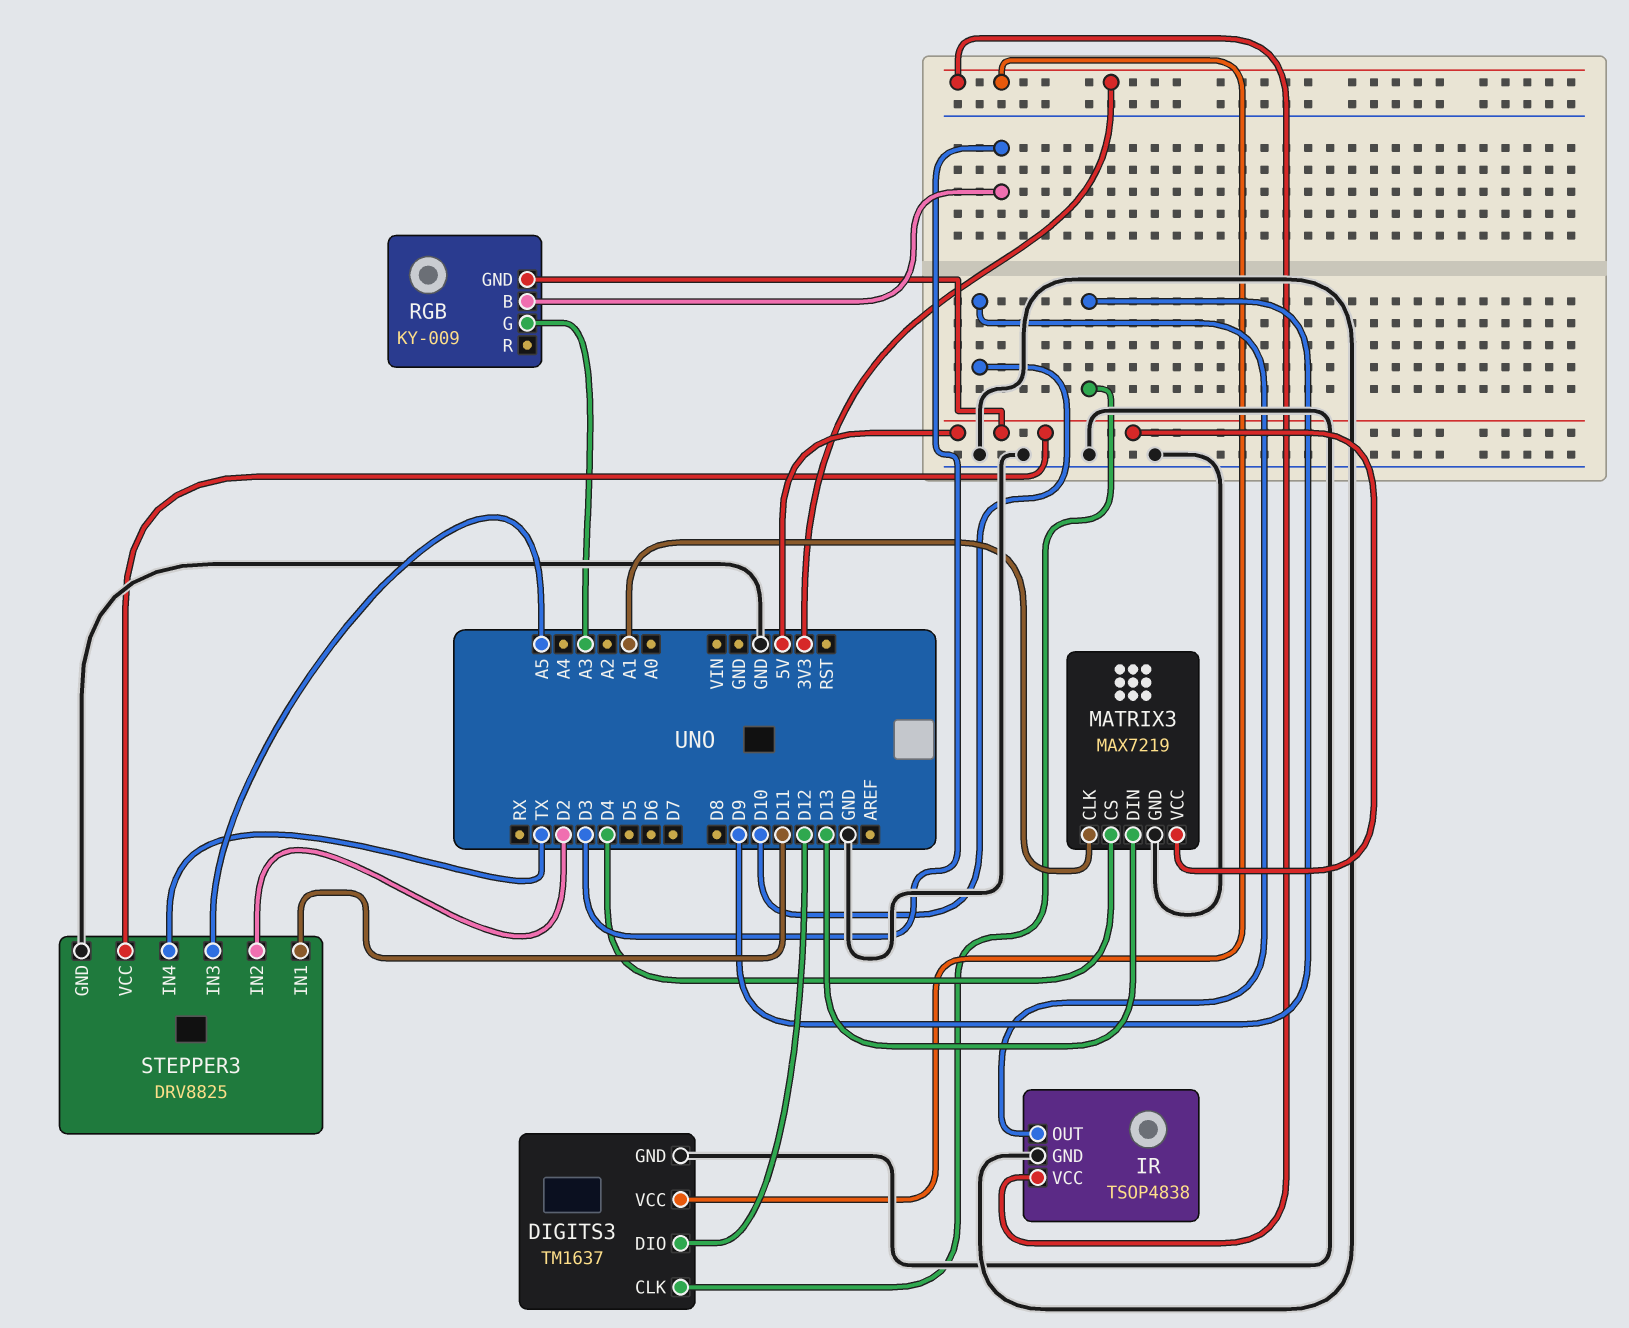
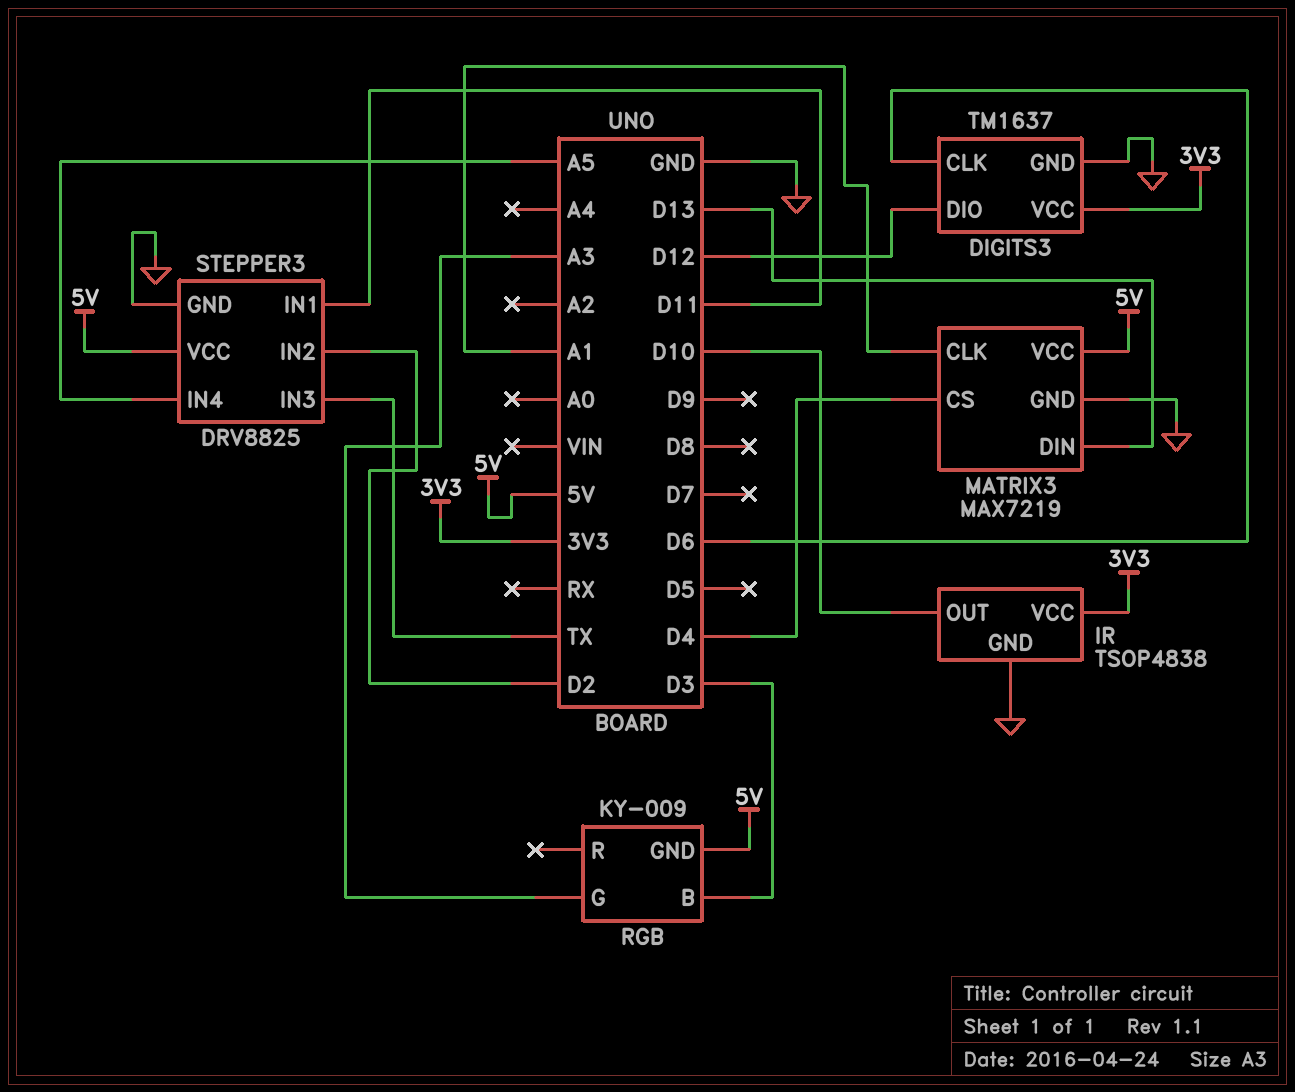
DIGITS3 pin CLK: D9 -> D6
STEPPER3 pin IN3: A5 -> TX
STEPPER3 pin IN4: TX -> A5

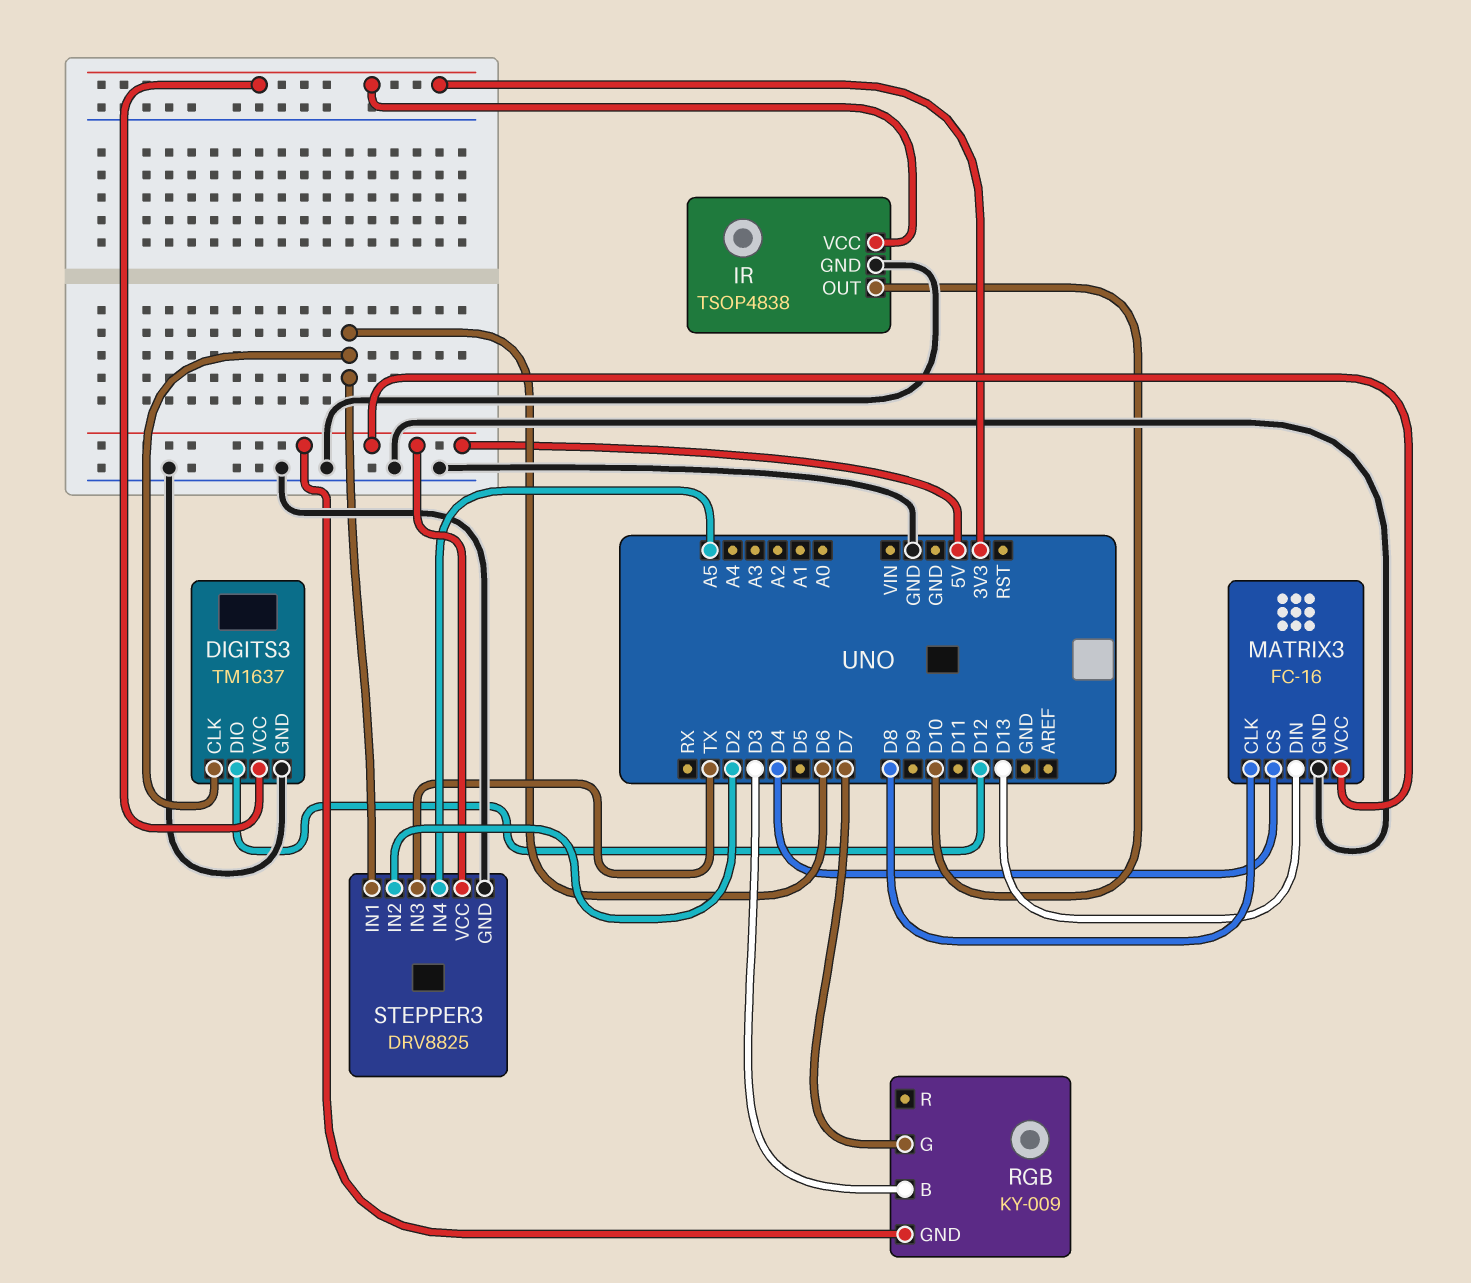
MATRIX3: MAX7219 -> FC-16
MATRIX3 pin CLK: A1 -> D8
RGB pin G: A3 -> D7
STEPPER3 pin IN1: D11 -> D6

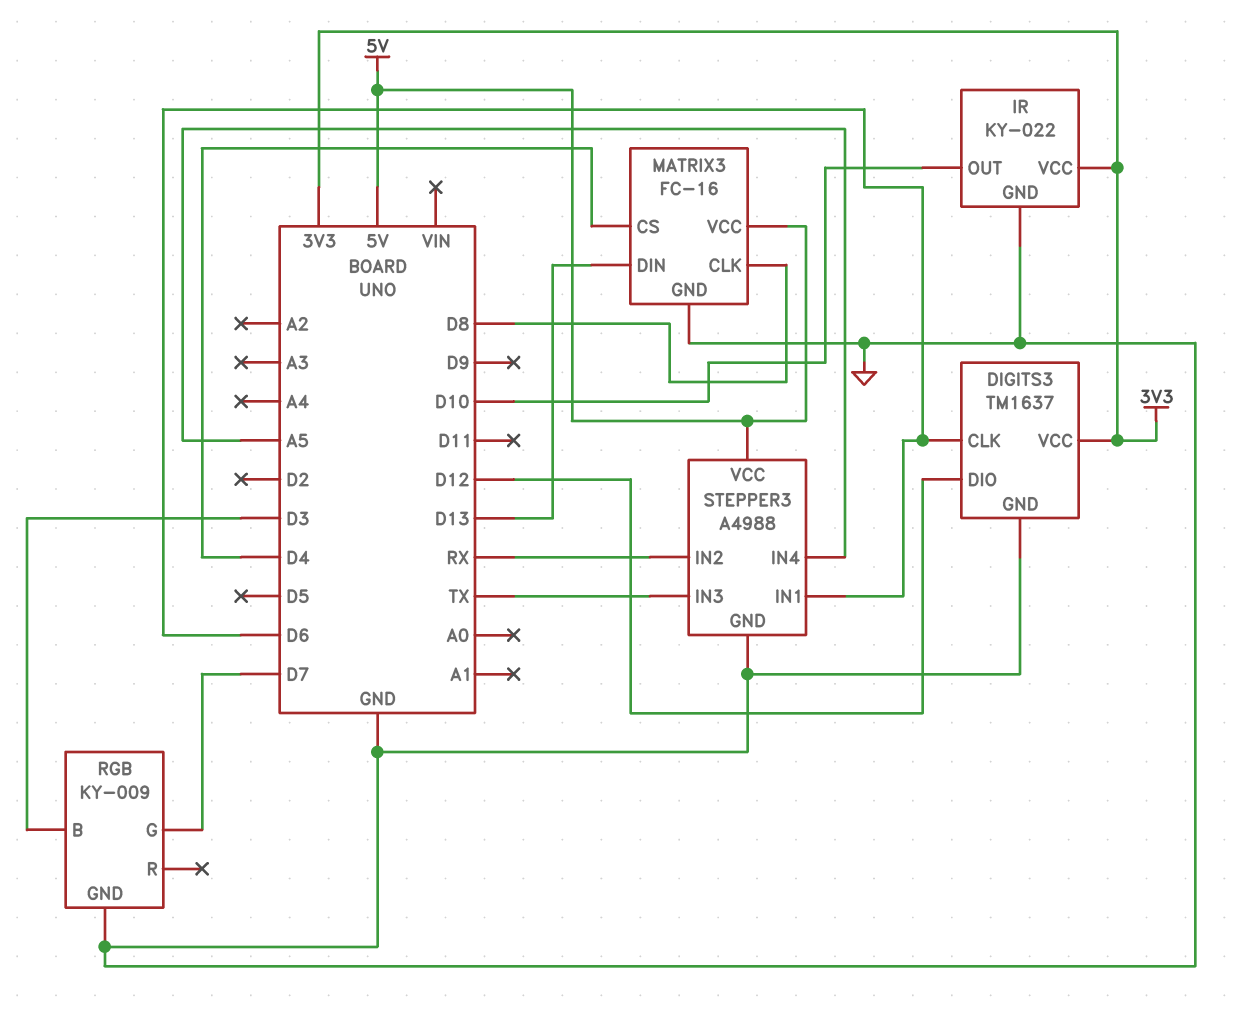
IR: TSOP4838 -> KY-022
RGB pin GND: 5V -> GND
STEPPER3: DRV8825 -> A4988
STEPPER3 pin IN2: D2 -> RX

